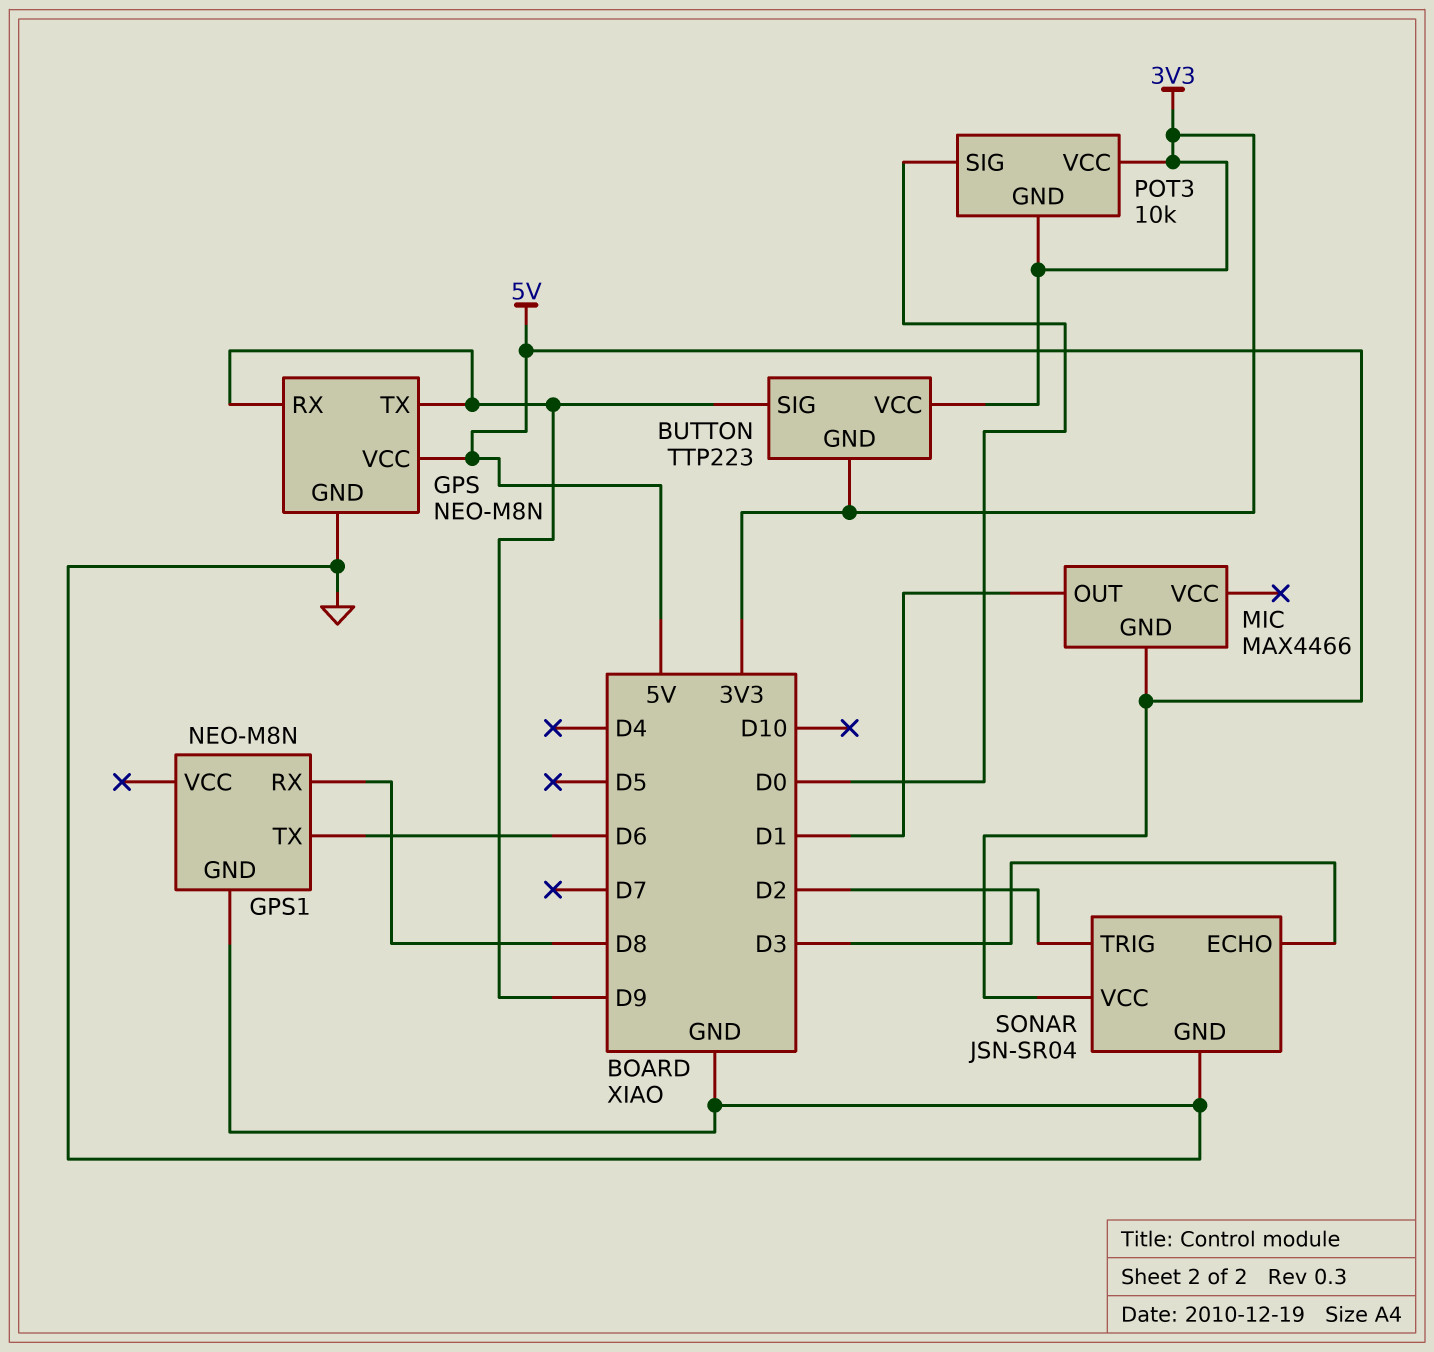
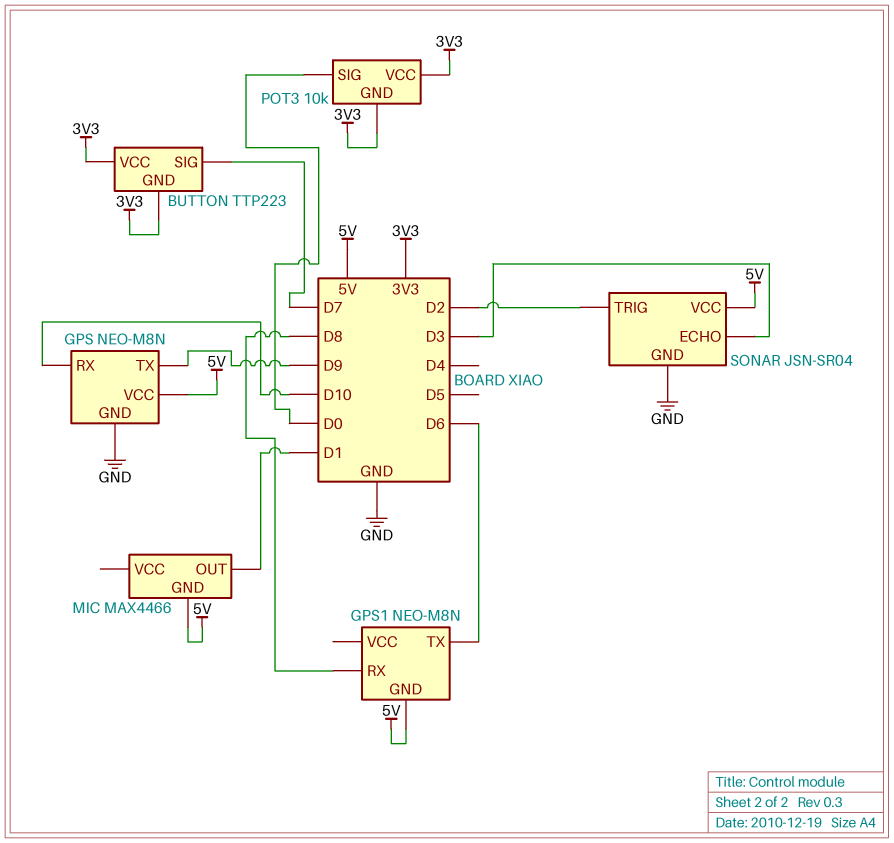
BUTTON pin SIG: D9 -> D7
GPS pin RX: D9 -> D10
GPS1 pin GND: GND -> 5V

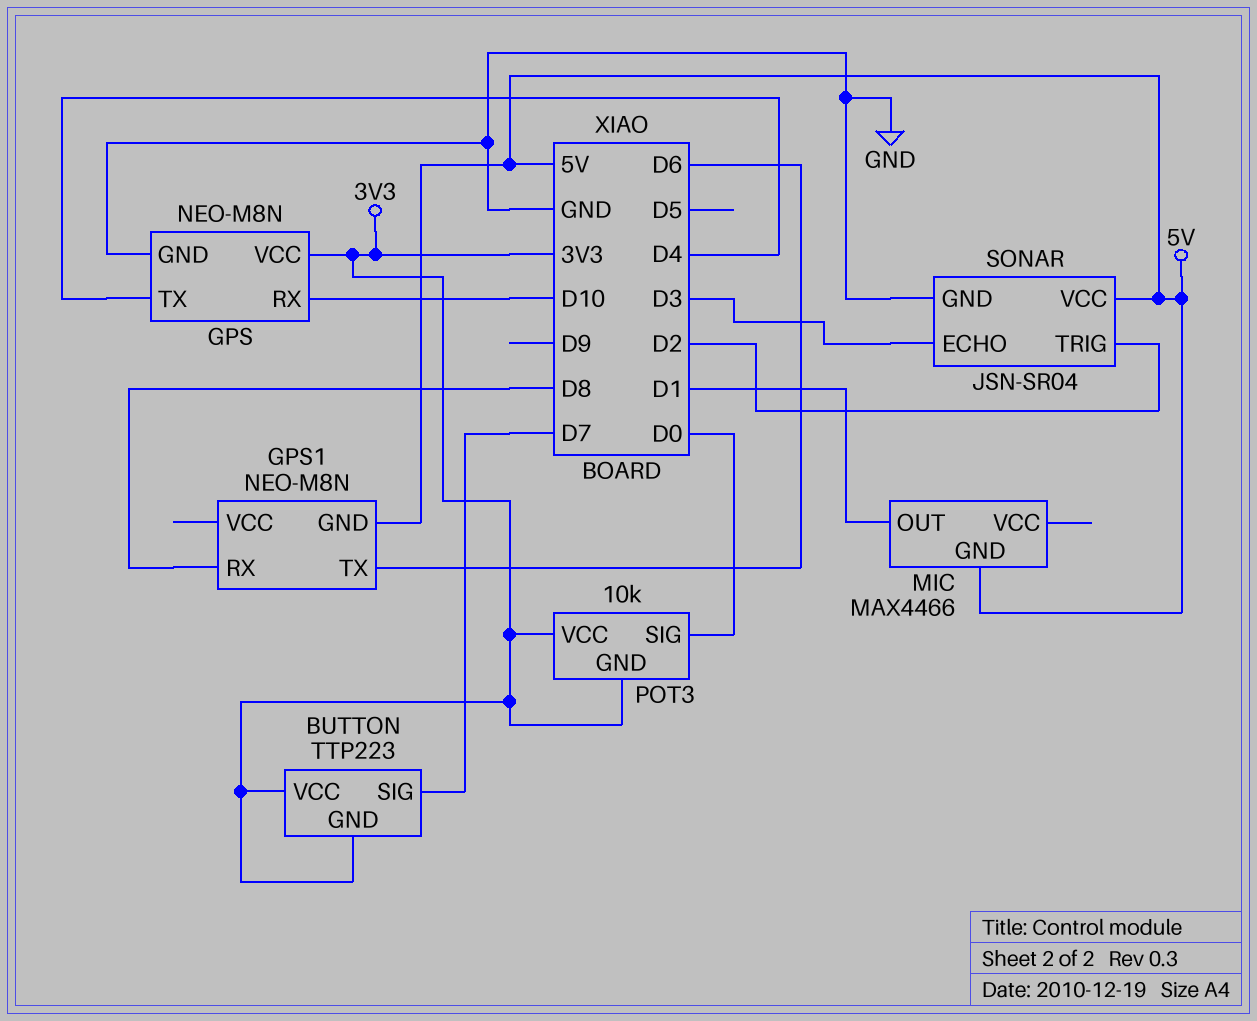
GPS pin TX: D9 -> D4
GPS pin VCC: 5V -> 3V3

